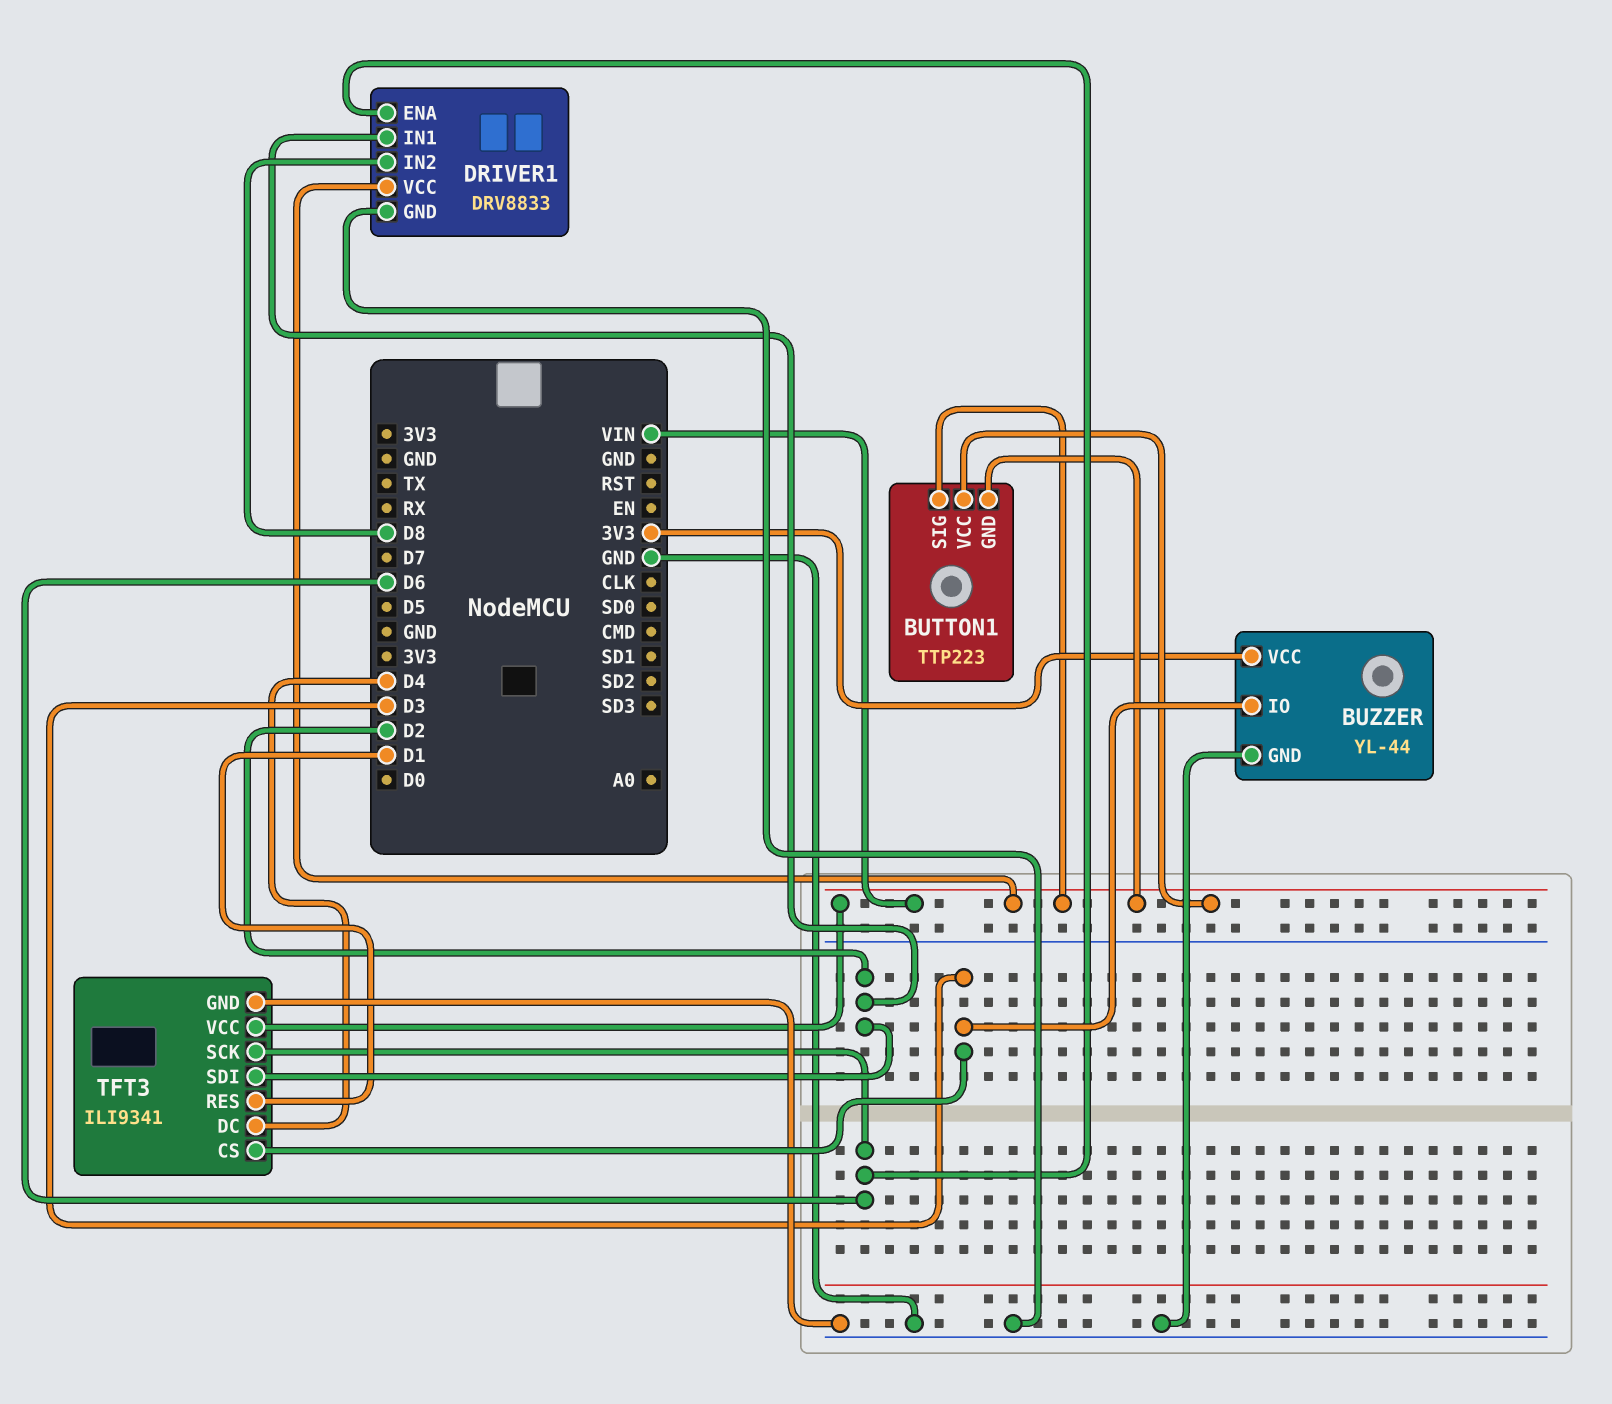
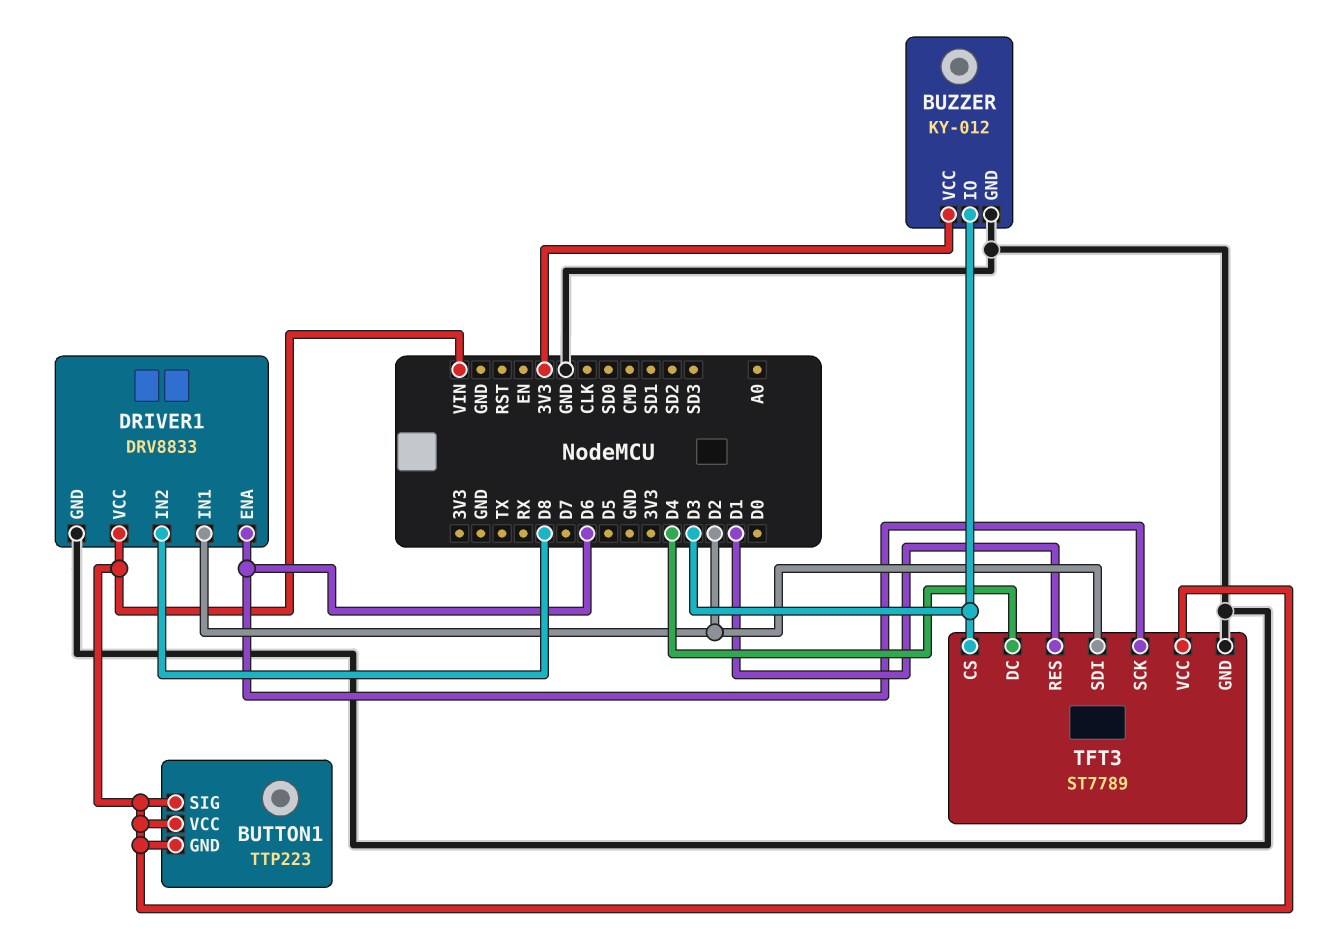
BUZZER: YL-44 -> KY-012
TFT3: ILI9341 -> ST7789

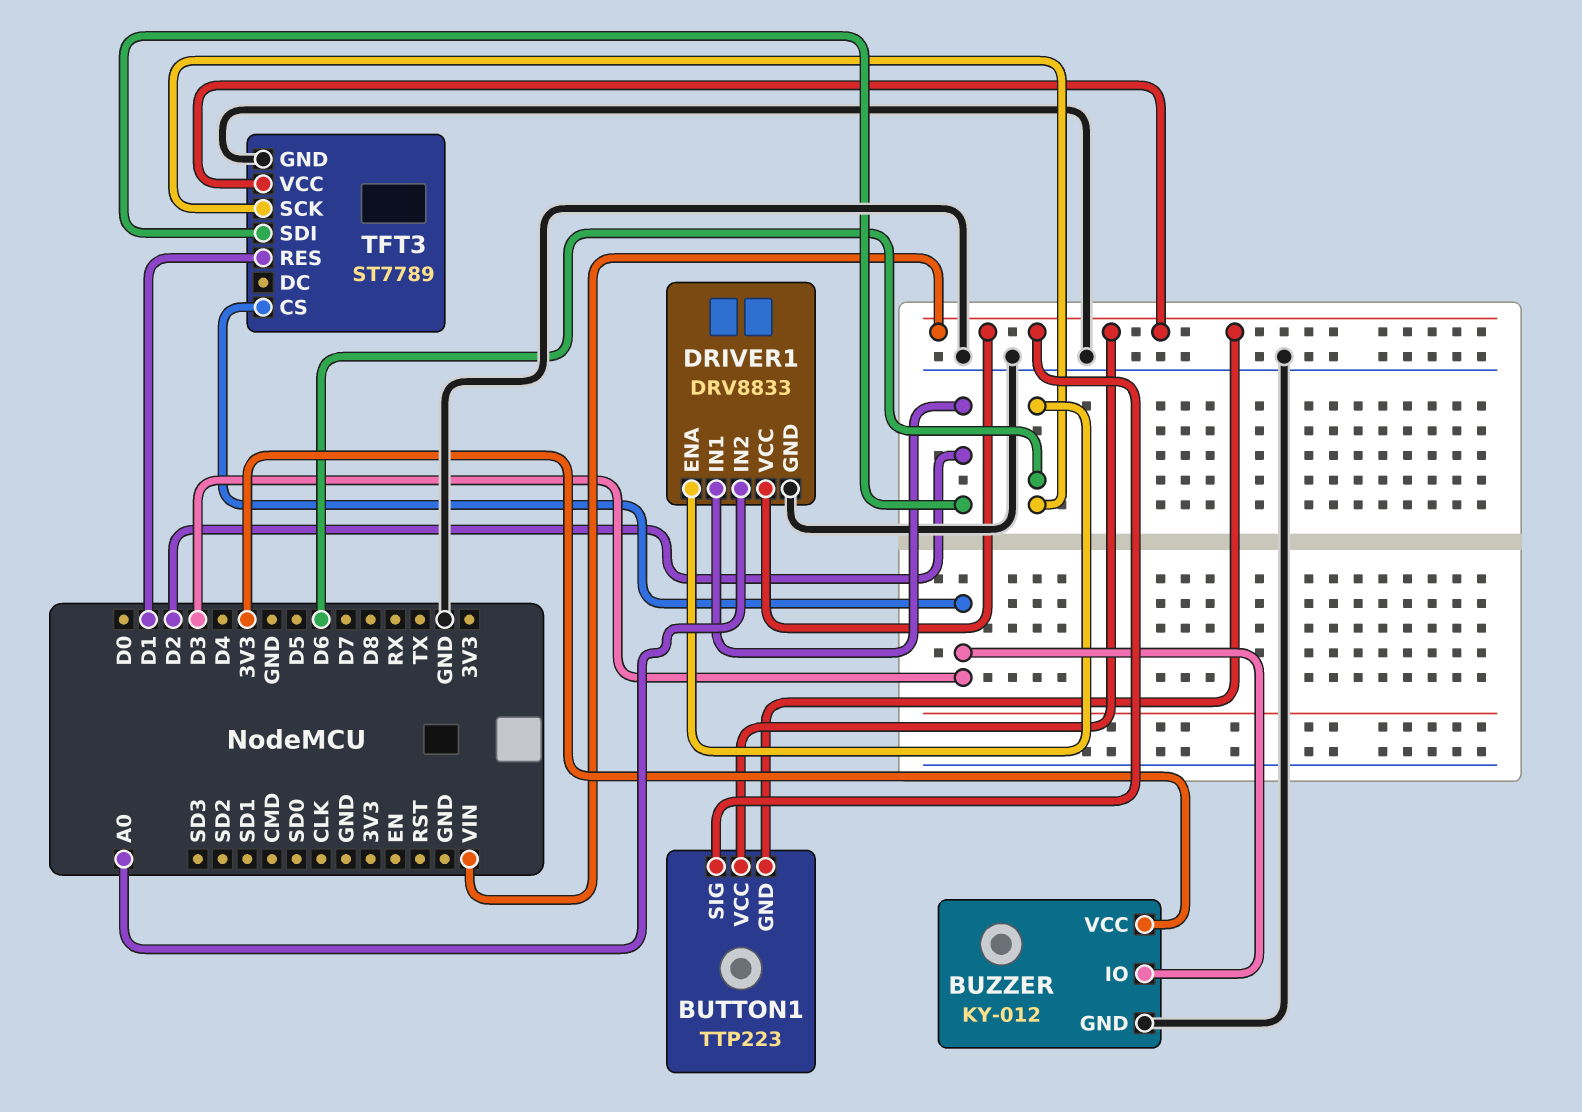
DRIVER1 pin IN2: D8 -> A0
TFT3 pin DC: D4 -> none

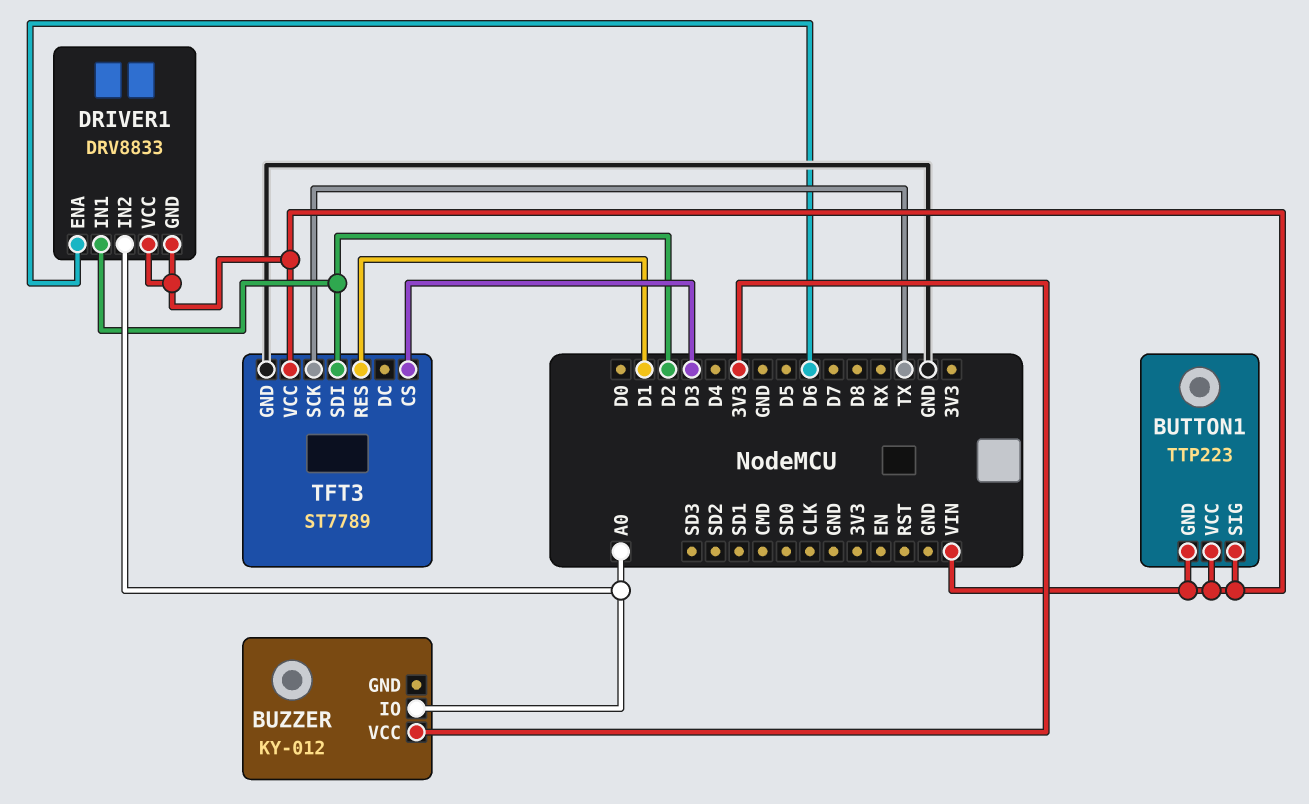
BUZZER pin GND: GND -> none
BUZZER pin IO: D3 -> A0
DRIVER1 pin GND: GND -> VIN
TFT3 pin SCK: D6 -> TX

